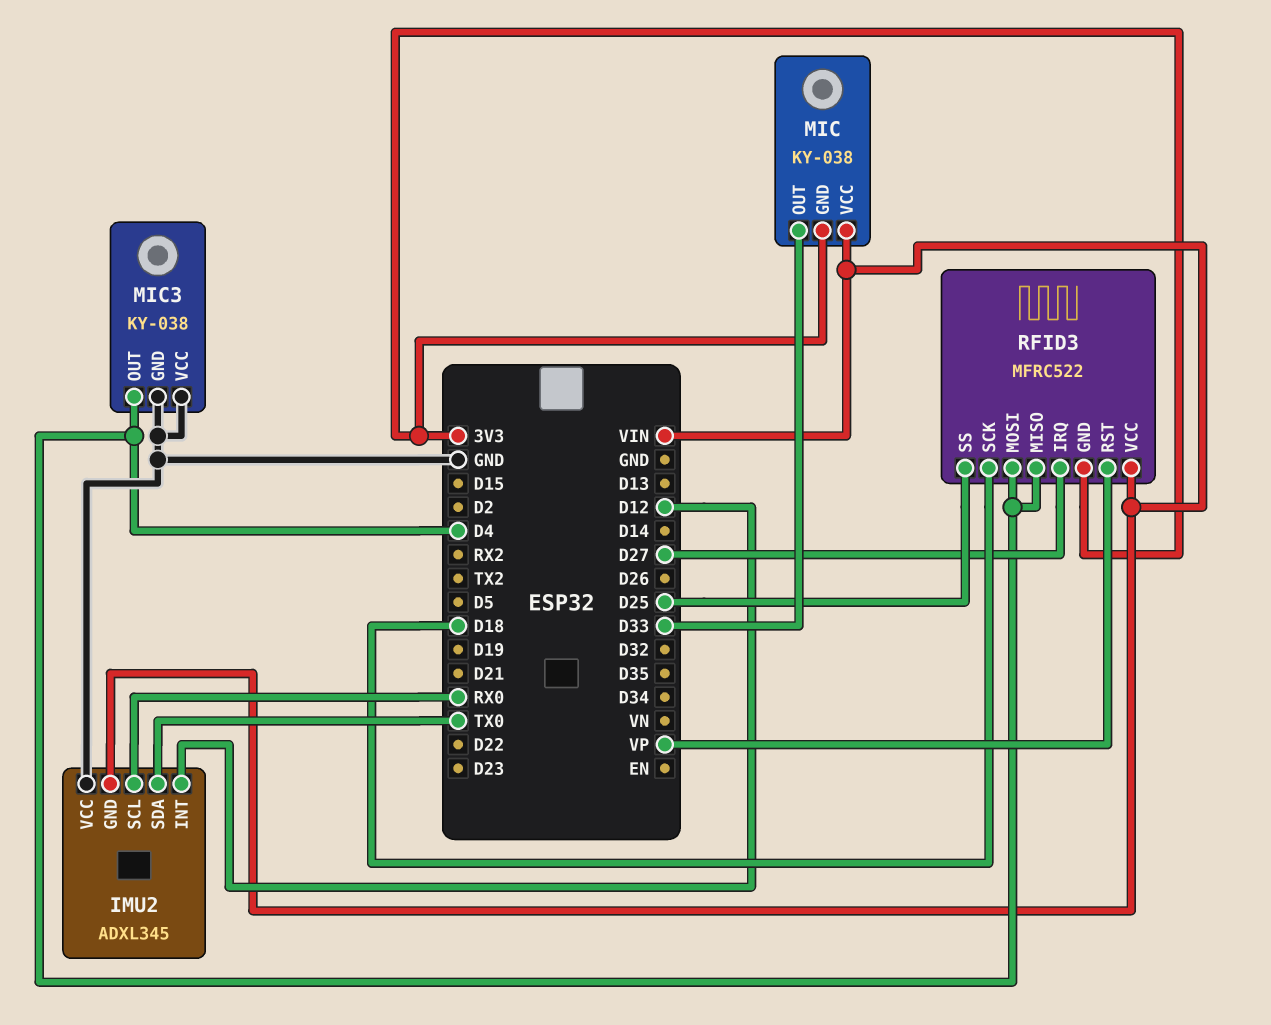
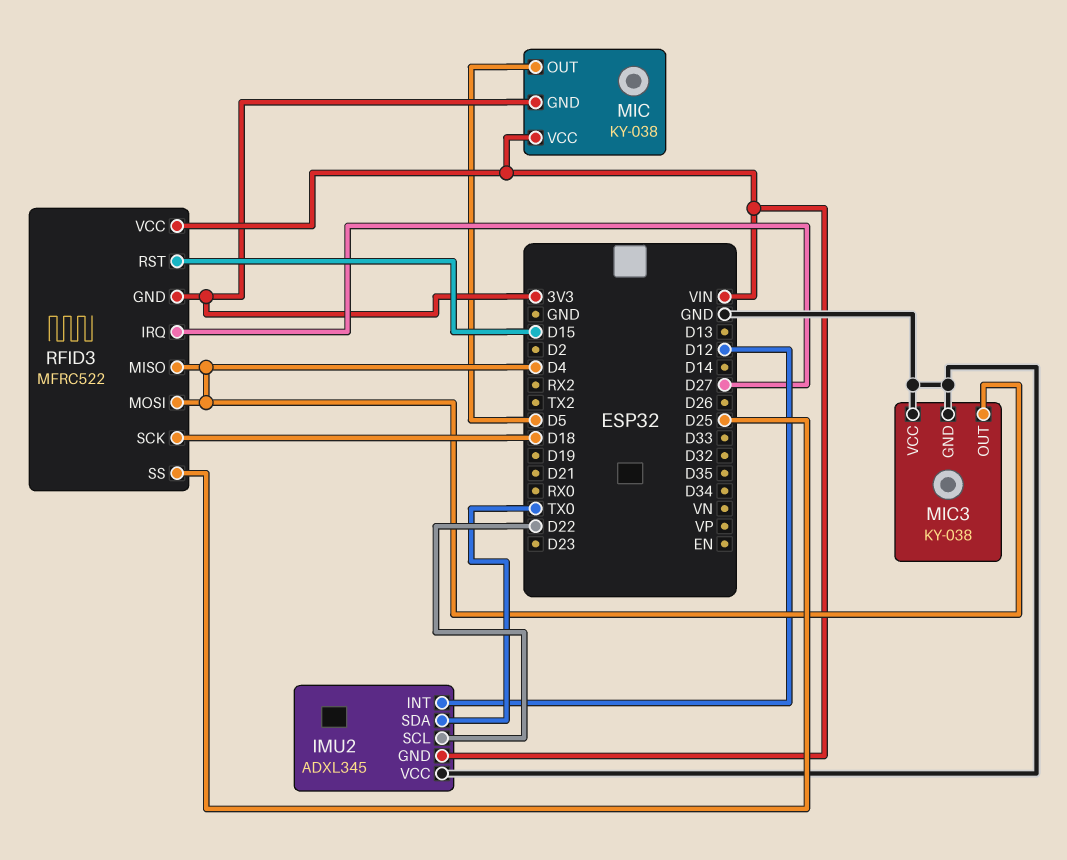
IMU2 pin SCL: RX0 -> D22
MIC pin OUT: D33 -> D5
RFID3 pin RST: VP -> D15

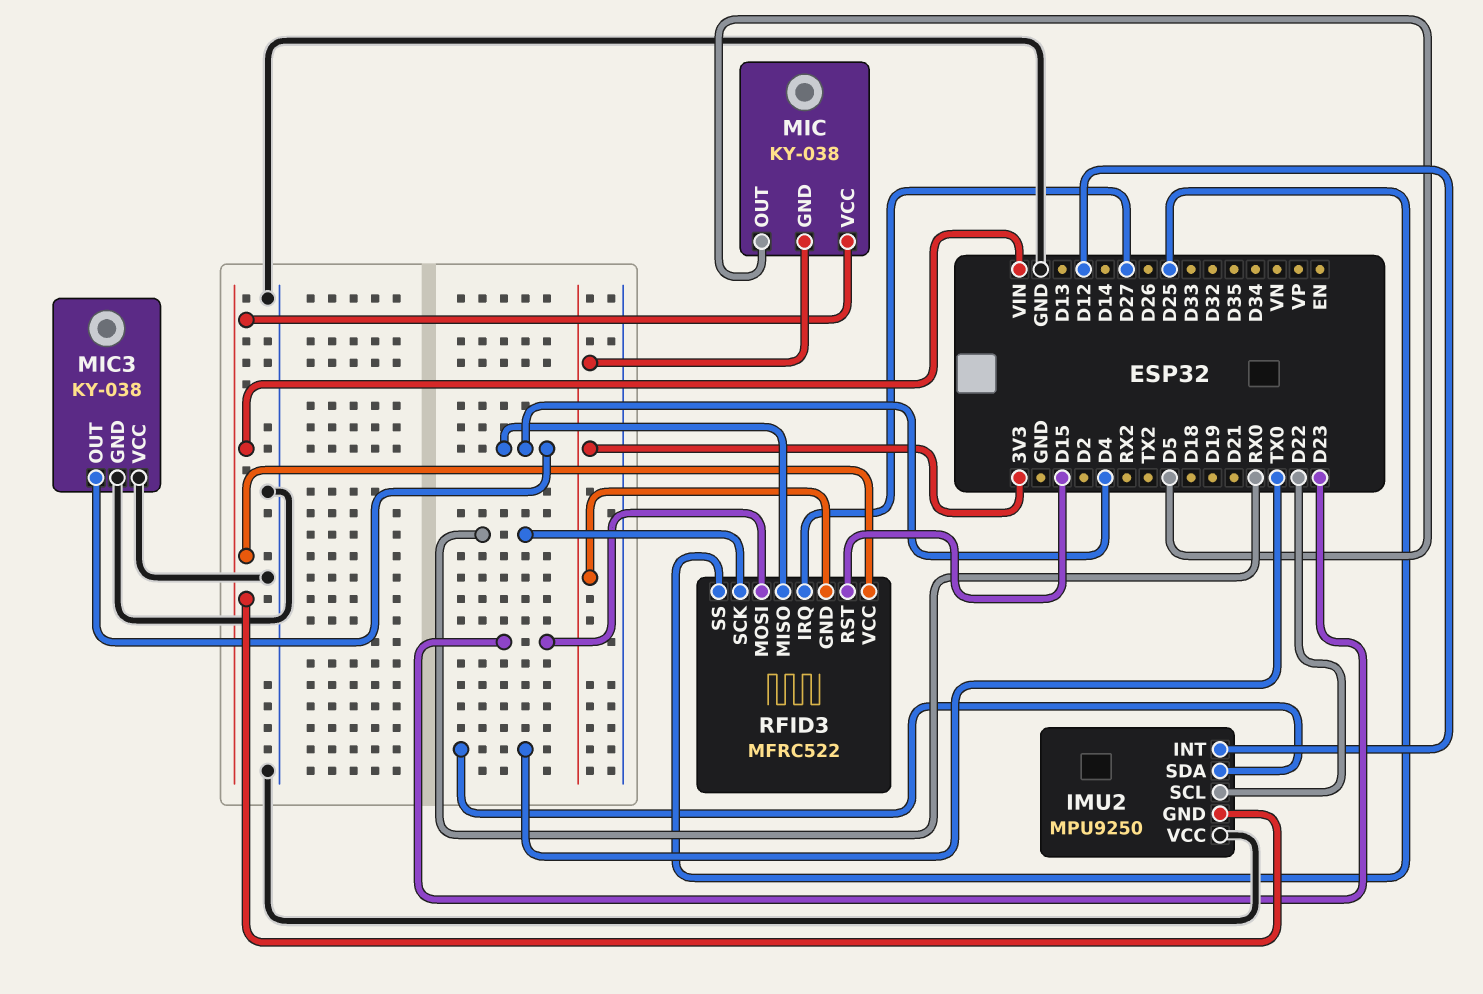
IMU2: ADXL345 -> MPU9250
RFID3 pin MOSI: D4 -> D23
RFID3 pin SCK: D18 -> RX0

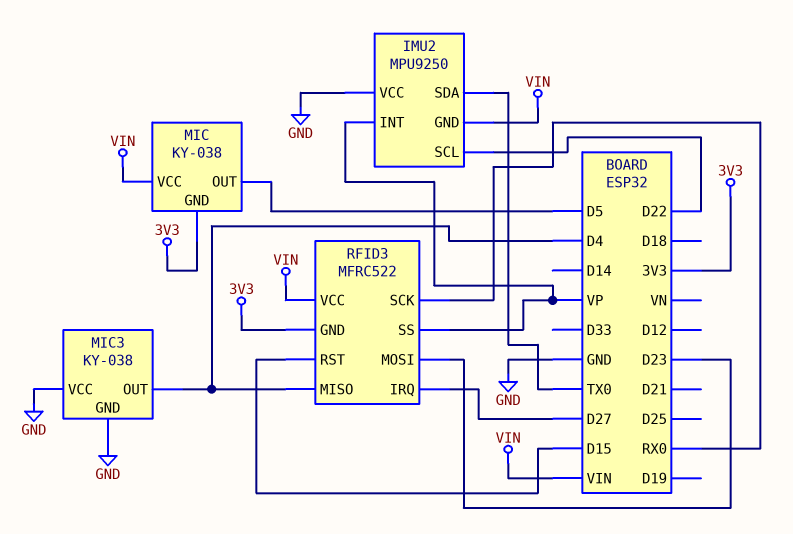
IMU2 pin INT: D12 -> VP
RFID3 pin SS: D25 -> VP

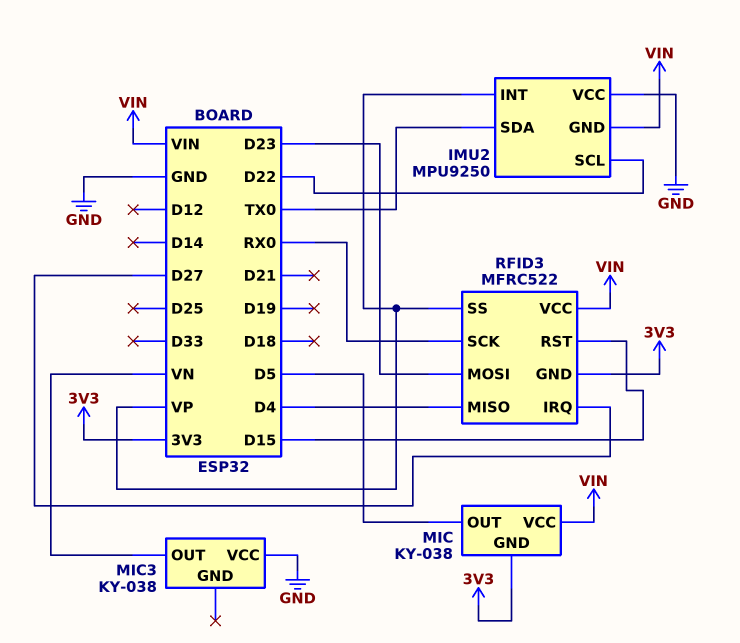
MIC3 pin GND: GND -> none
MIC3 pin OUT: D4 -> VN

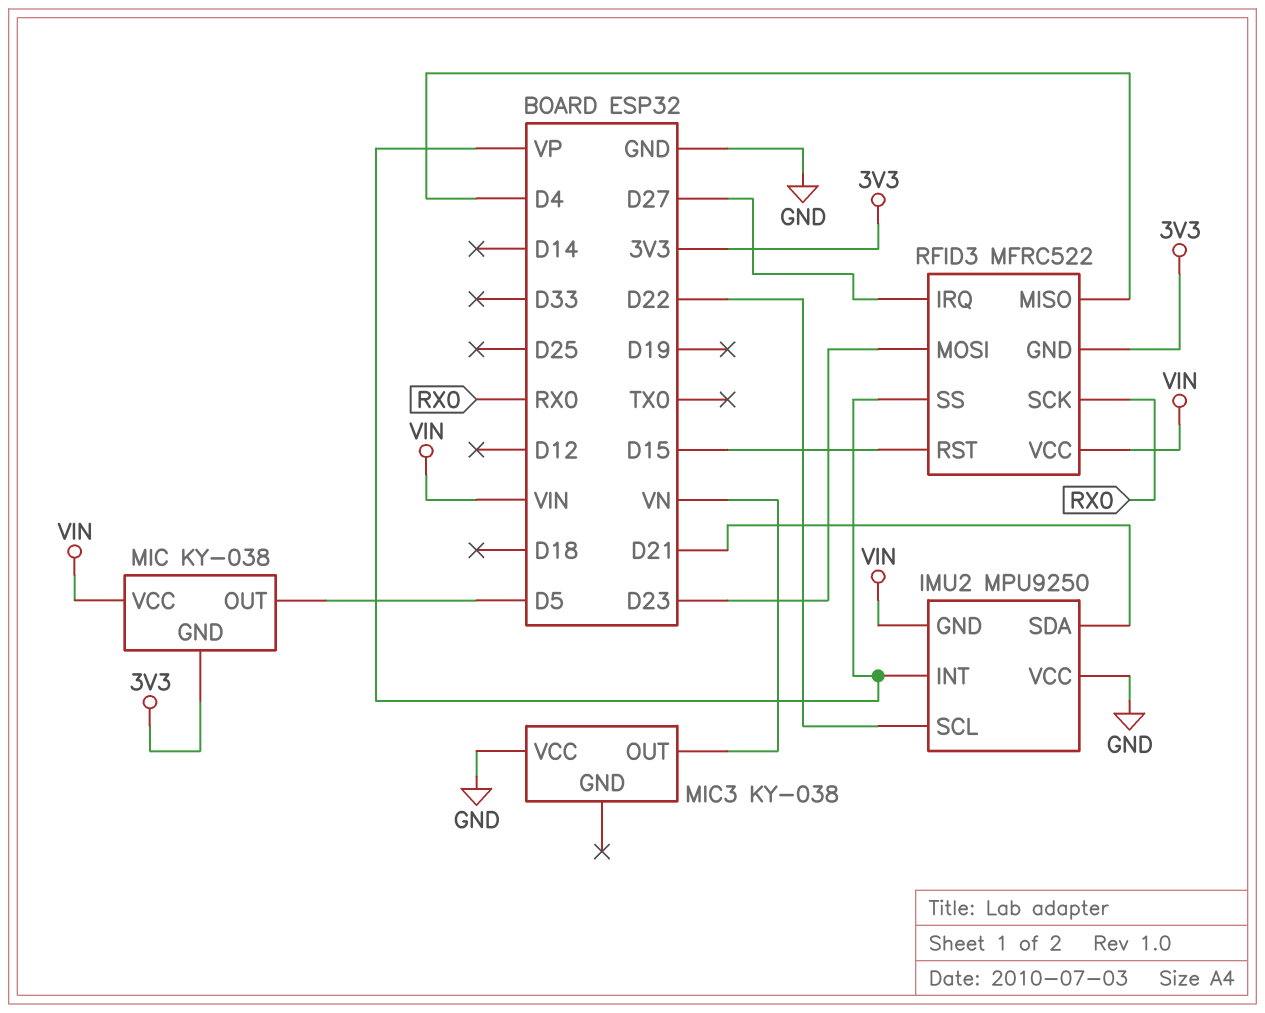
IMU2 pin SDA: TX0 -> D21

